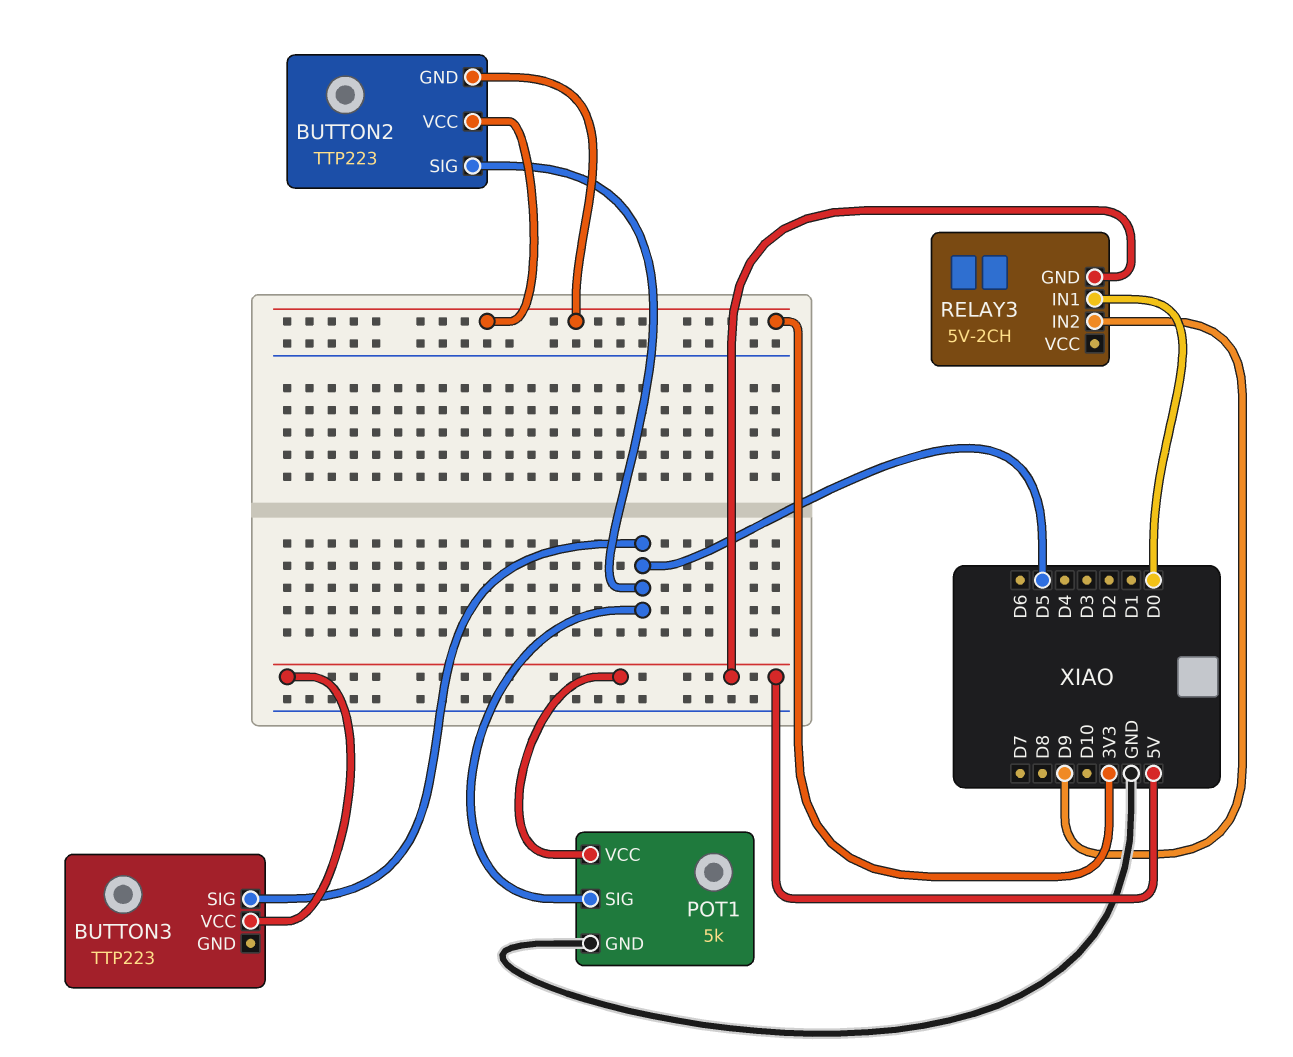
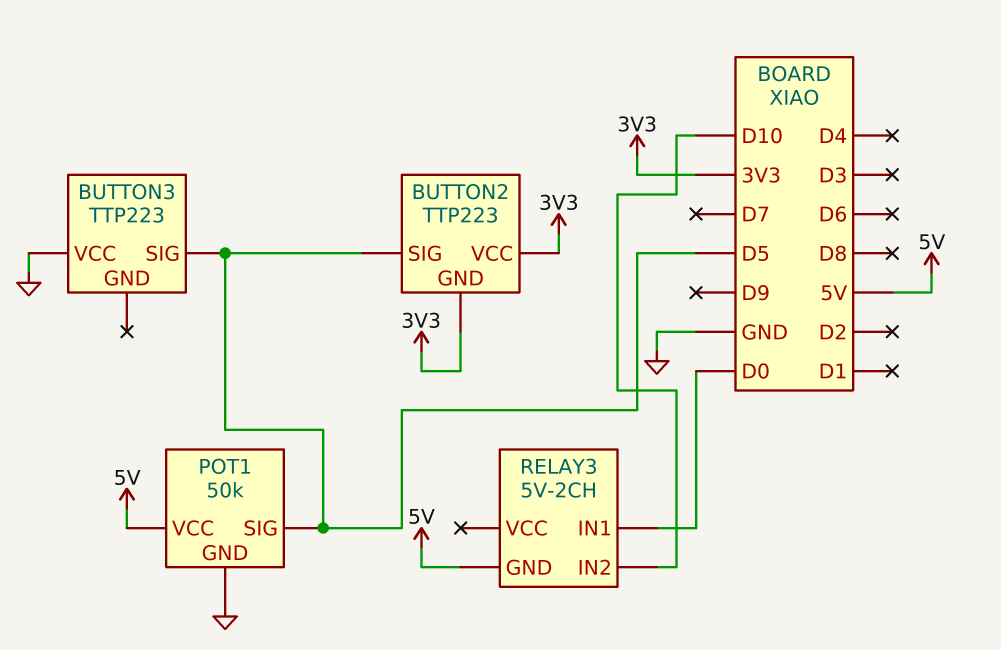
BUTTON3 pin VCC: 5V -> GND
POT1: 5k -> 50k
RELAY3 pin IN2: D9 -> D10

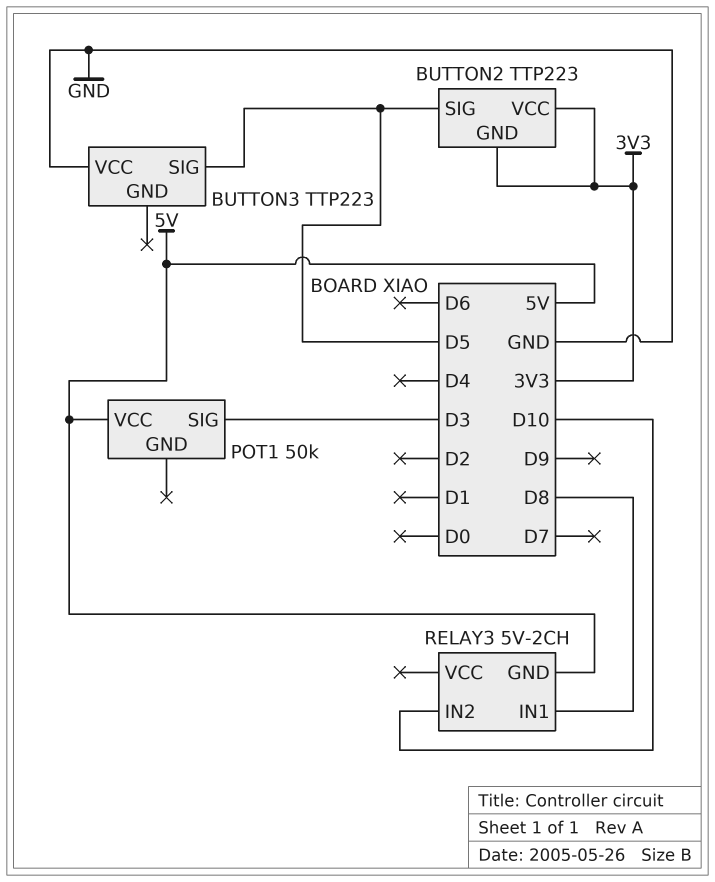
POT1 pin GND: GND -> none
POT1 pin SIG: D5 -> D3
RELAY3 pin IN1: D0 -> D8

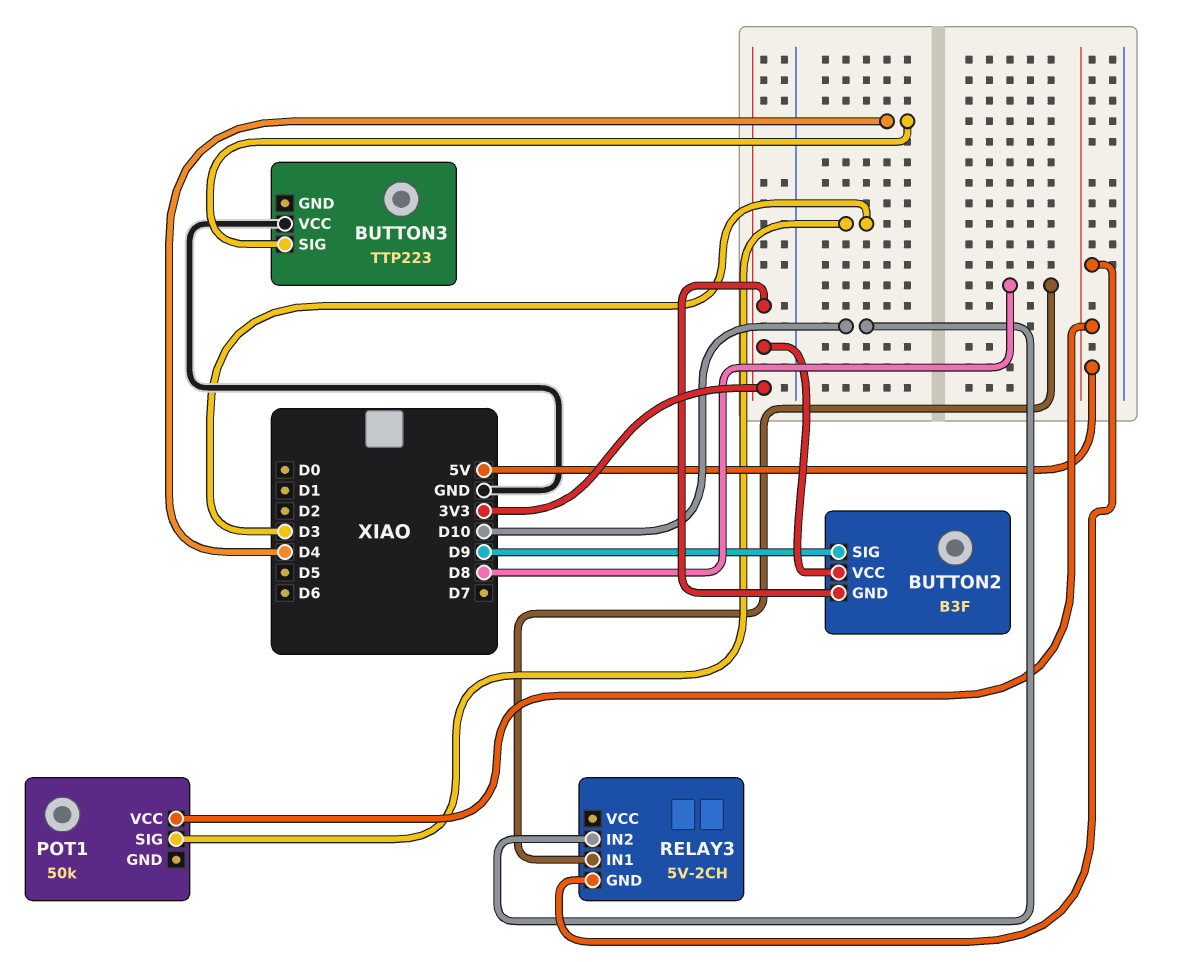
BUTTON2: TTP223 -> B3F
BUTTON2 pin SIG: D5 -> D9
BUTTON3 pin SIG: D5 -> D4

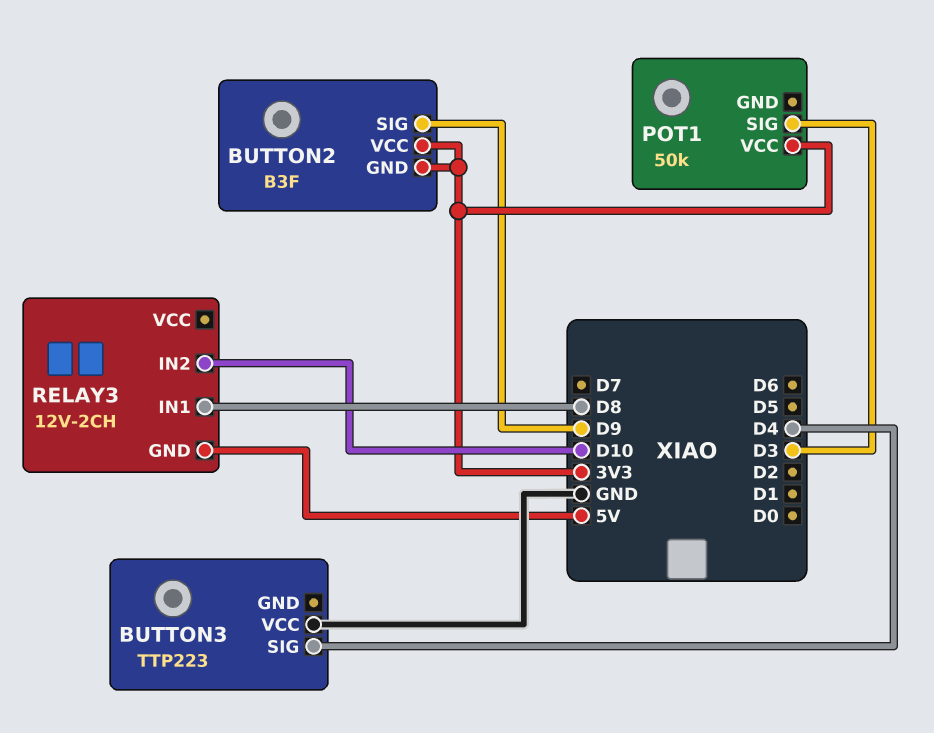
POT1 pin VCC: 5V -> 3V3
RELAY3: 5V-2CH -> 12V-2CH

